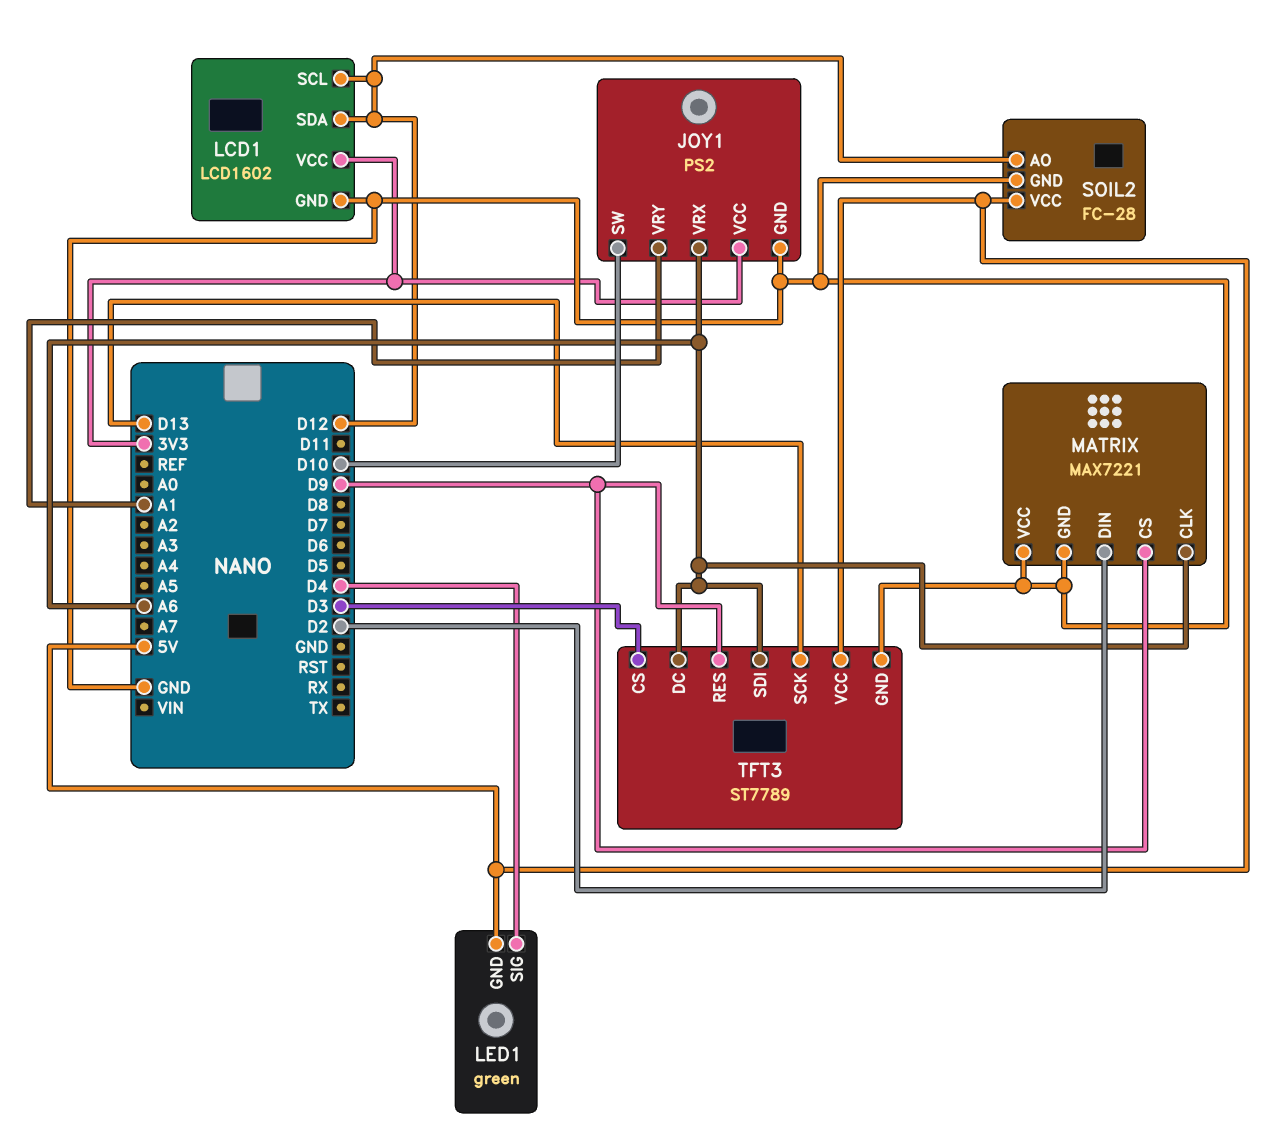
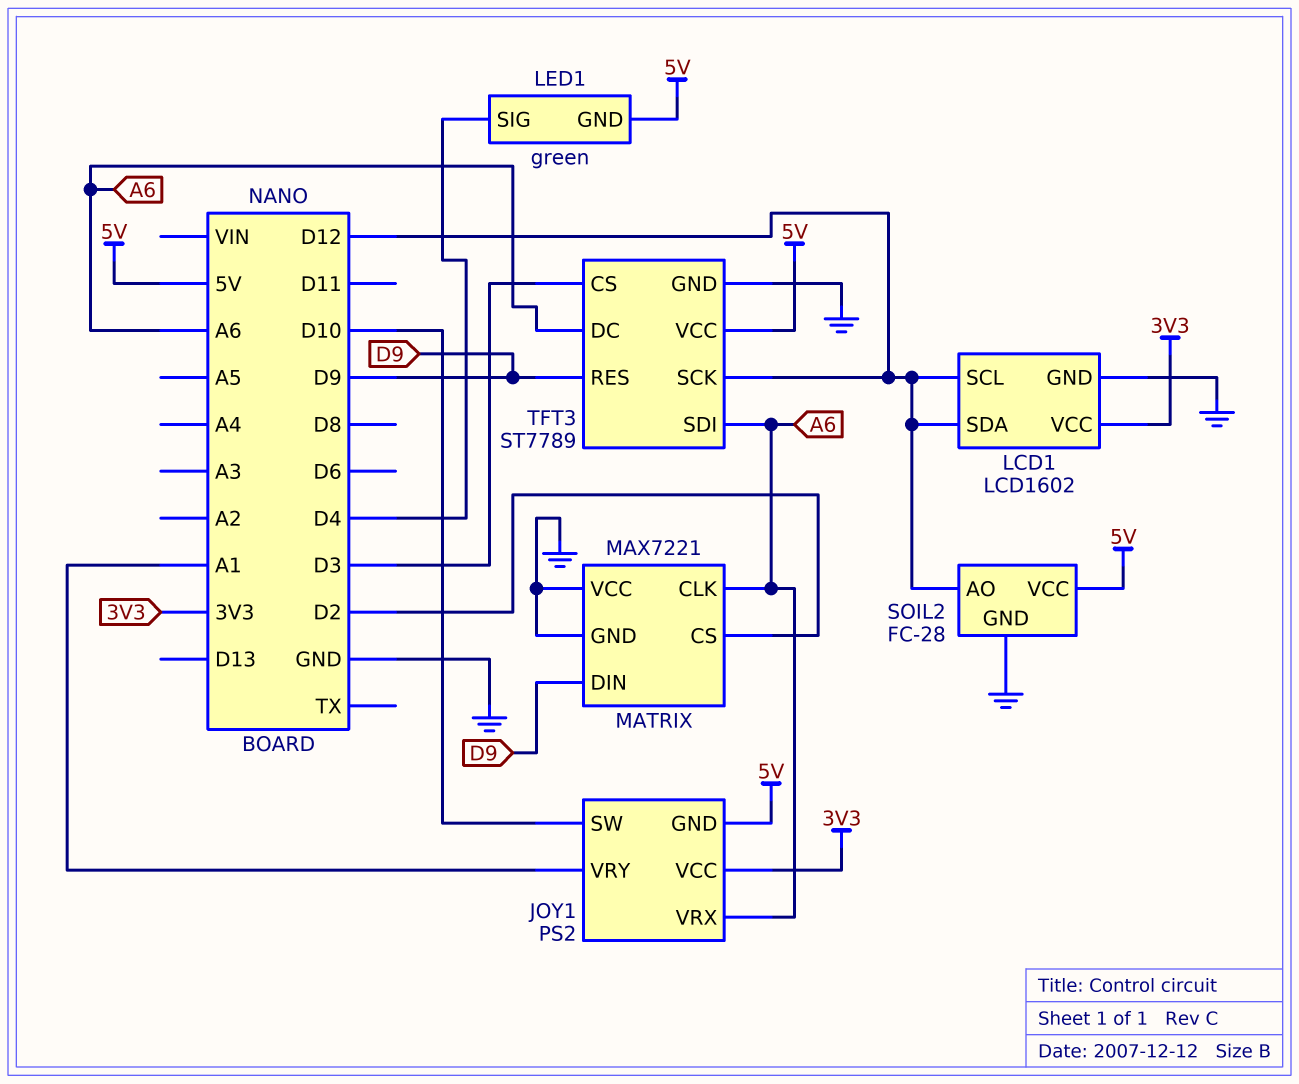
JOY1 pin GND: GND -> 5V
MATRIX pin CS: D9 -> D2
MATRIX pin DIN: D2 -> D9
TFT3 pin SCK: D13 -> D12

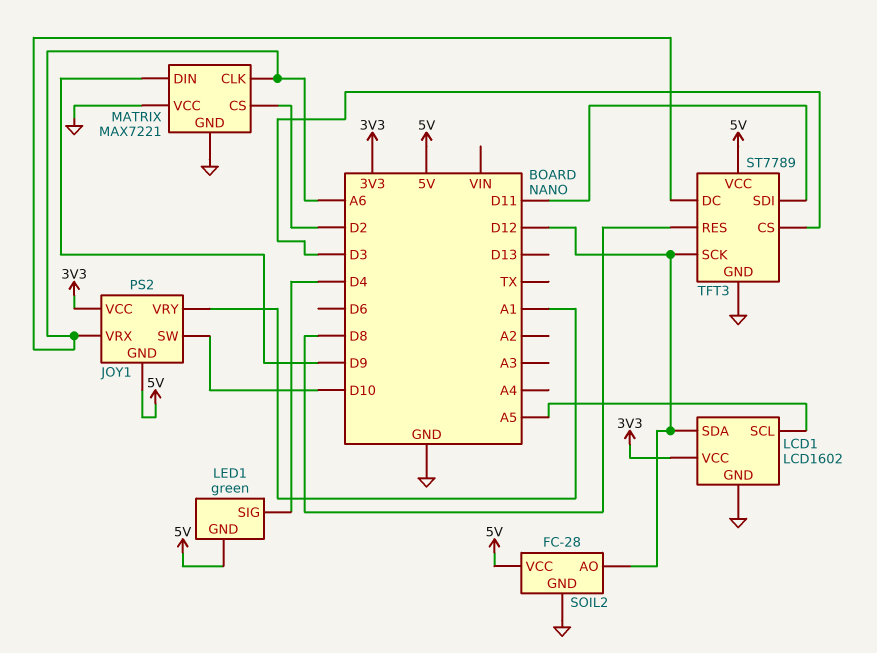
LCD1 pin SCL: D12 -> A5
TFT3 pin RES: D9 -> D8
TFT3 pin SDI: A6 -> D11

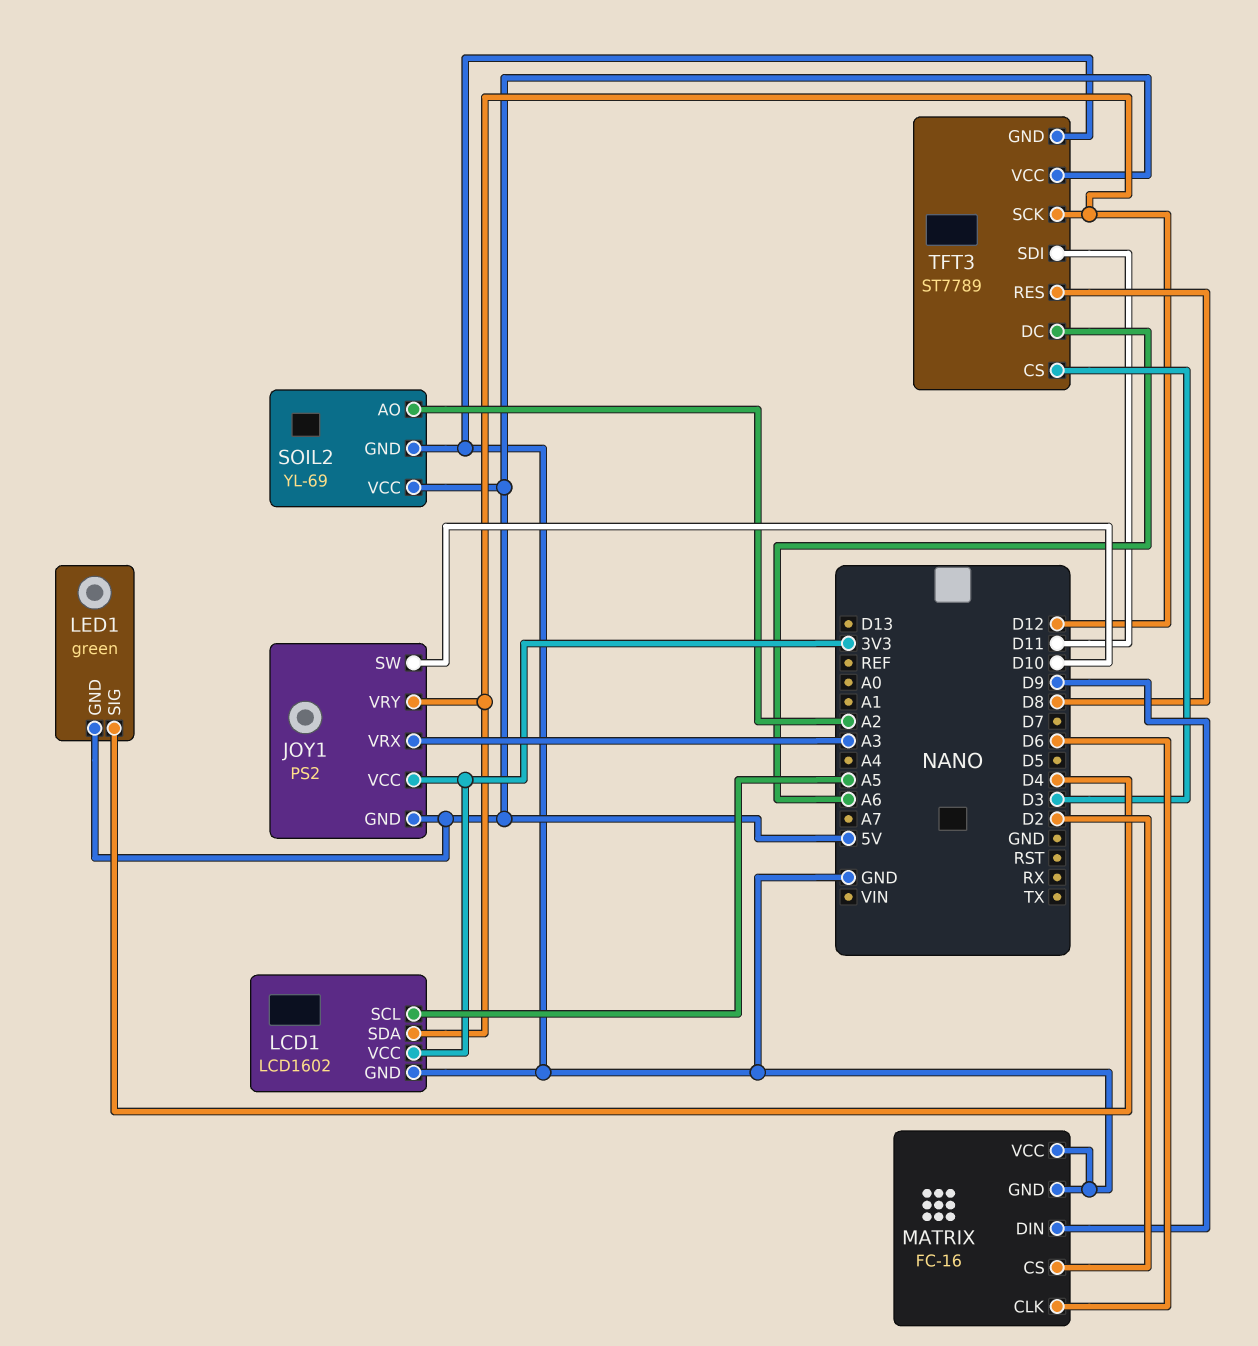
JOY1 pin VRX: A6 -> A3
JOY1 pin VRY: A1 -> D12
MATRIX: MAX7221 -> FC-16
MATRIX pin CLK: A6 -> D6
SOIL2: FC-28 -> YL-69
SOIL2 pin AO: D12 -> A2

